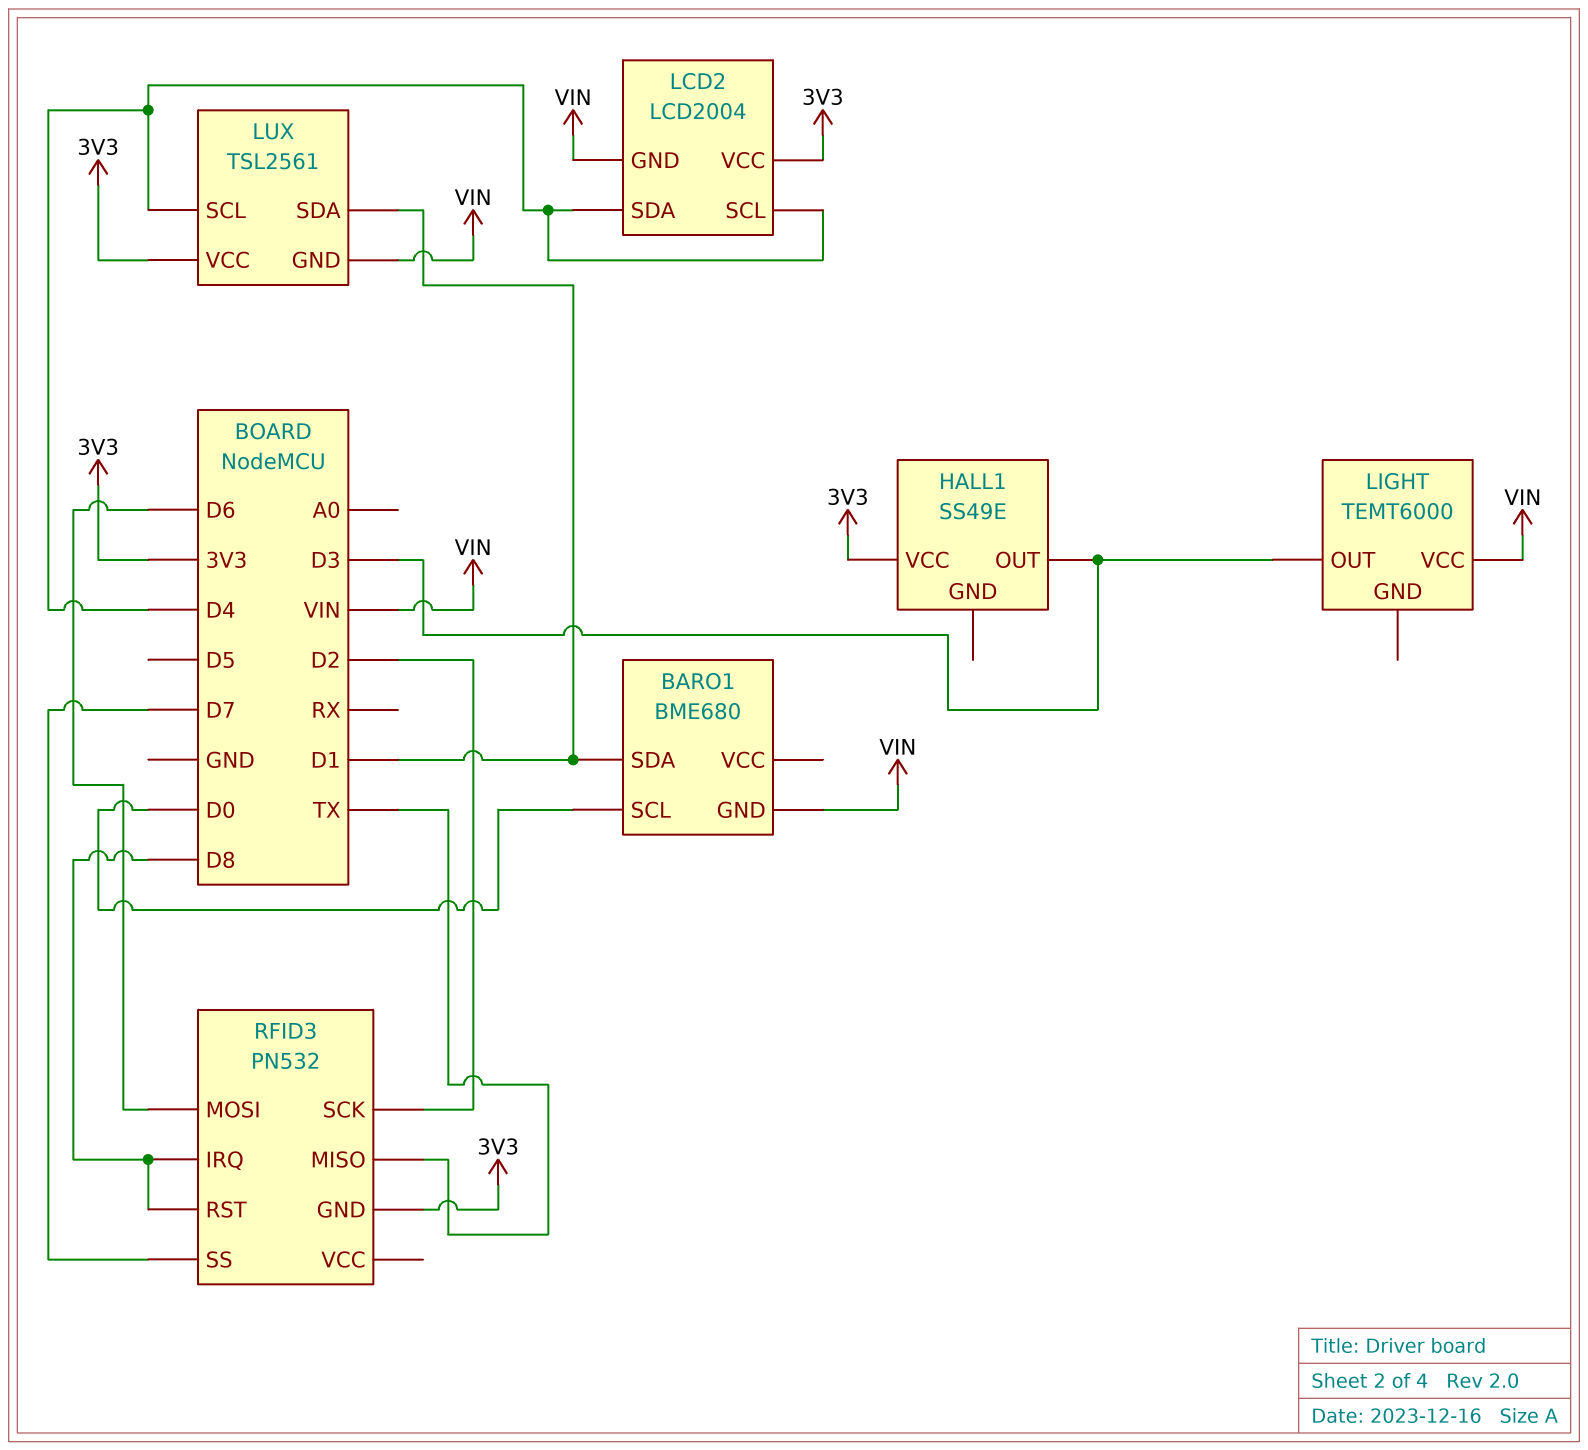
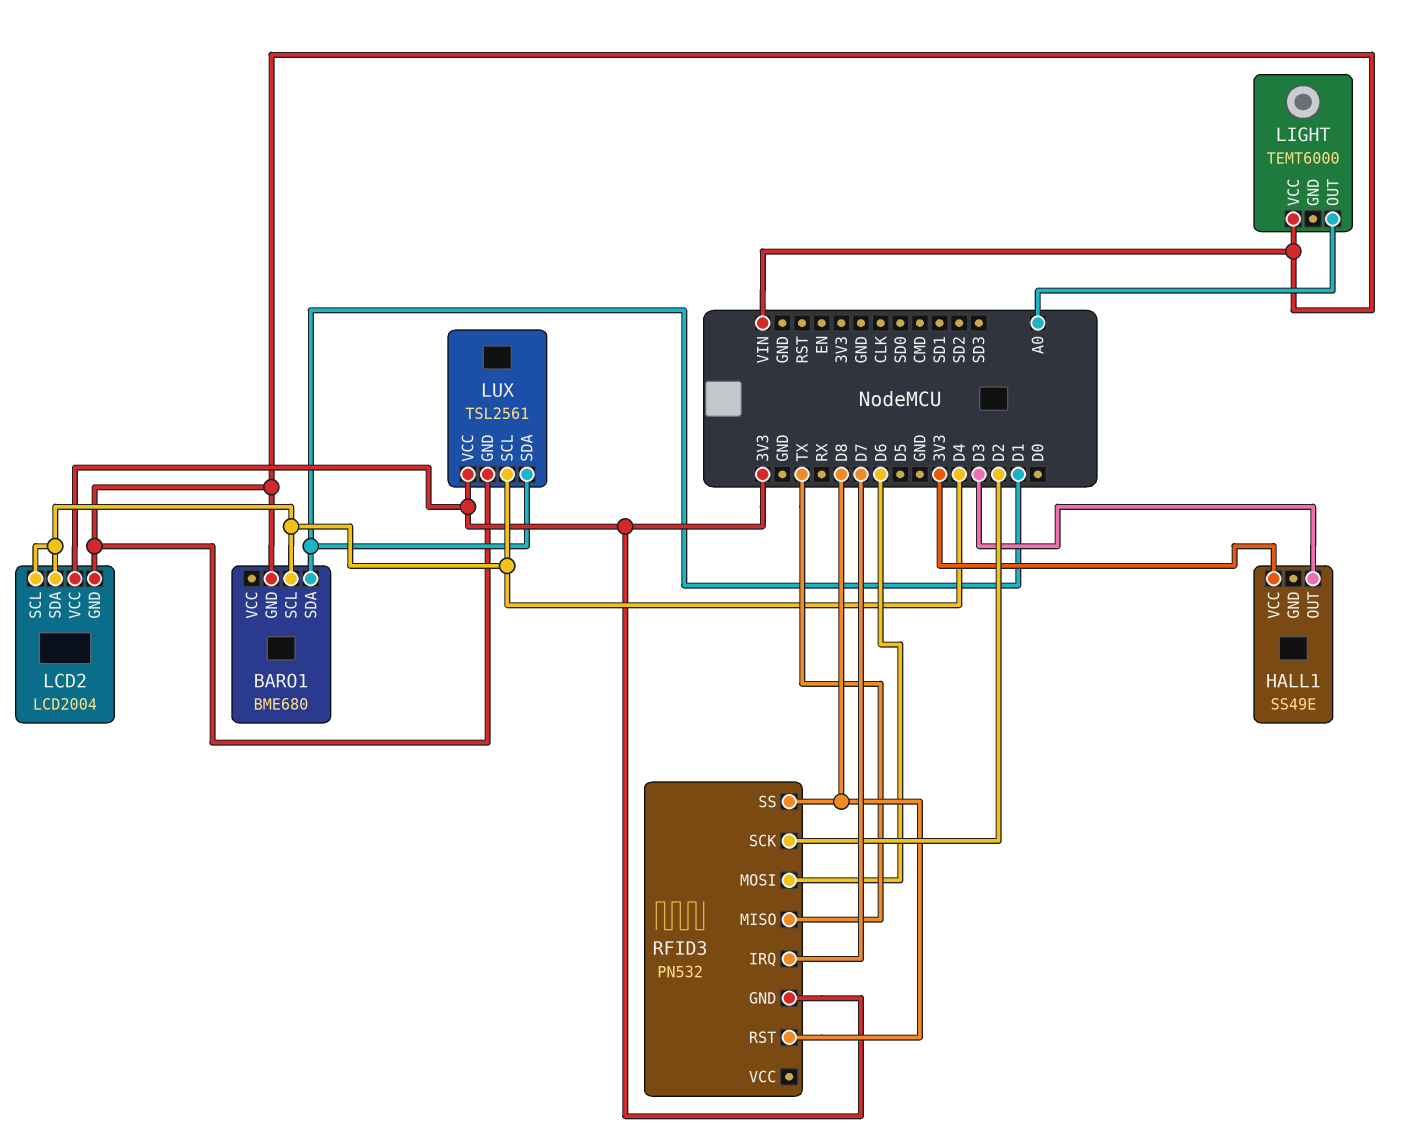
BARO1 pin SCL: D0 -> D4
LIGHT pin OUT: D3 -> A0
RFID3 pin IRQ: D8 -> D7
RFID3 pin SS: D7 -> D8

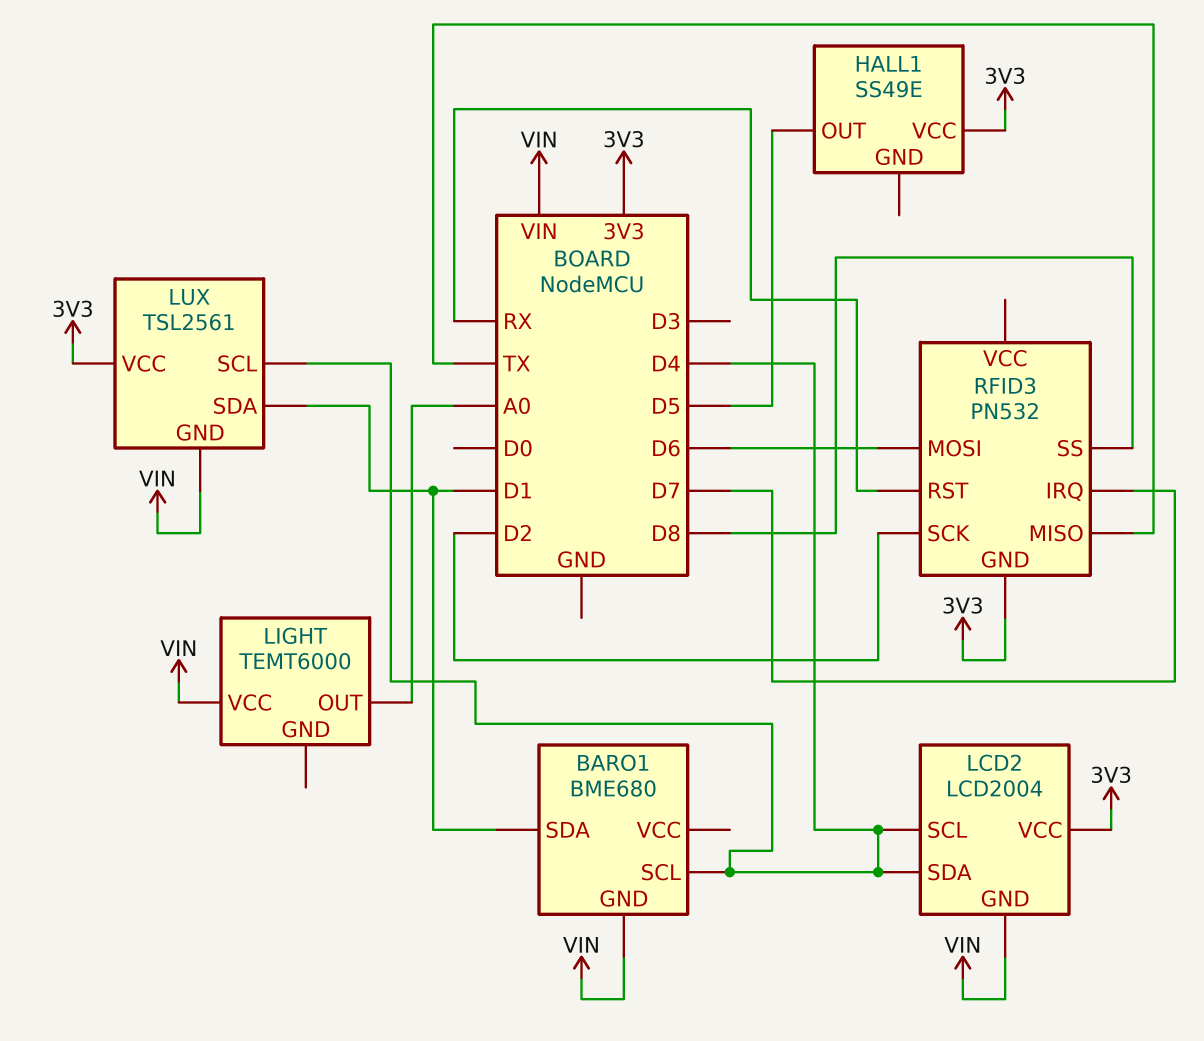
HALL1 pin OUT: D3 -> D5
RFID3 pin RST: D8 -> RX

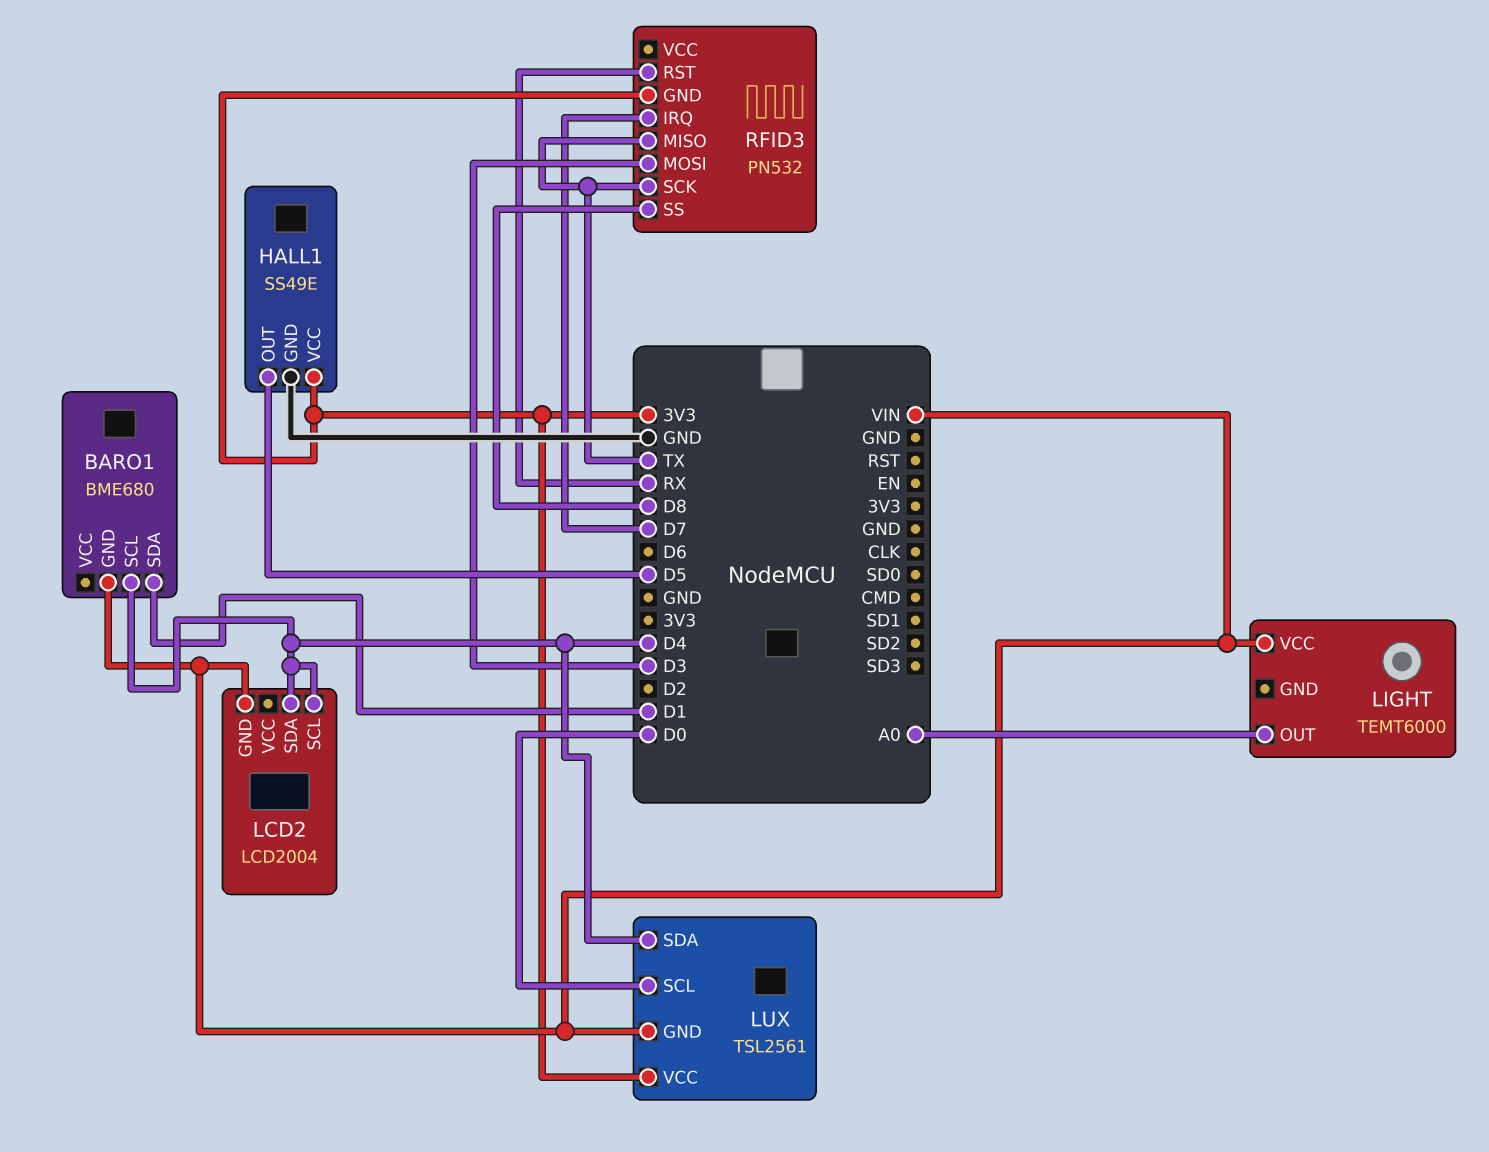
HALL1 pin GND: none -> GND
LCD2 pin VCC: 3V3 -> none
LUX pin SCL: D4 -> D0
LUX pin SDA: D1 -> D4
RFID3 pin MOSI: D6 -> D3
RFID3 pin SCK: D2 -> TX

